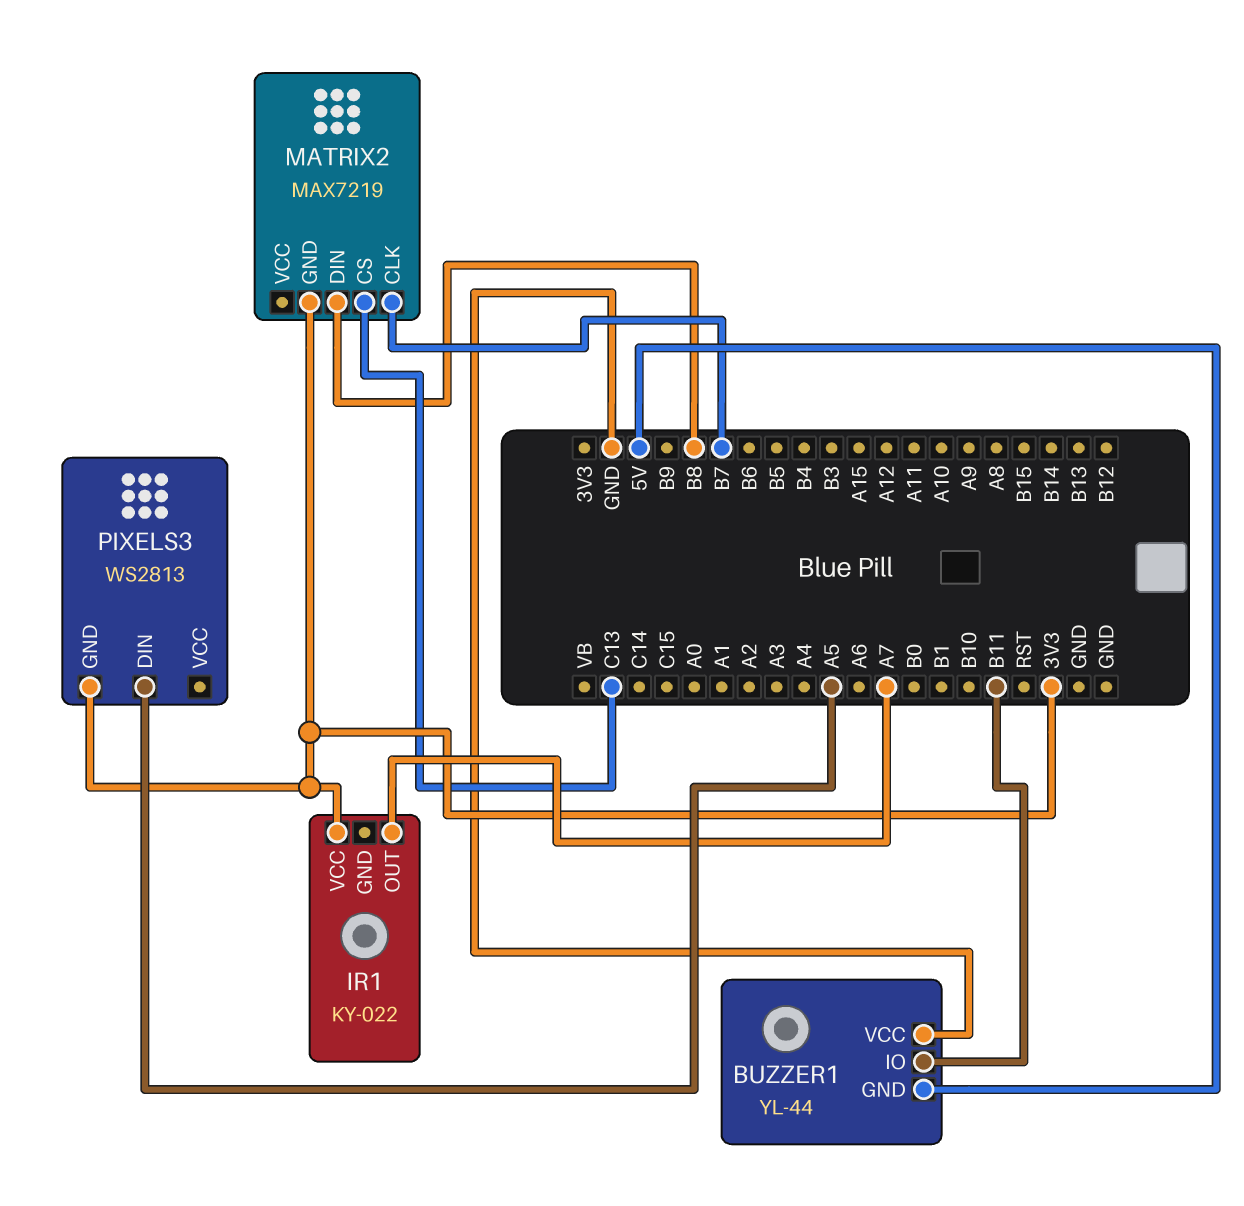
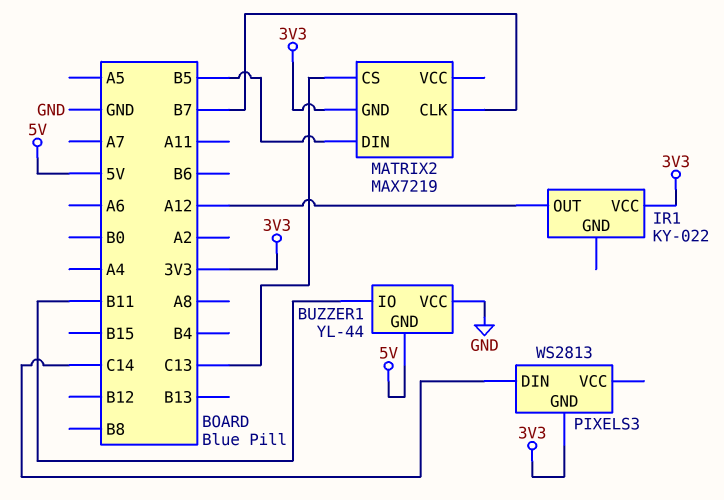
IR1 pin OUT: A7 -> A12
MATRIX2 pin DIN: B8 -> B5
PIXELS3 pin DIN: A5 -> C14

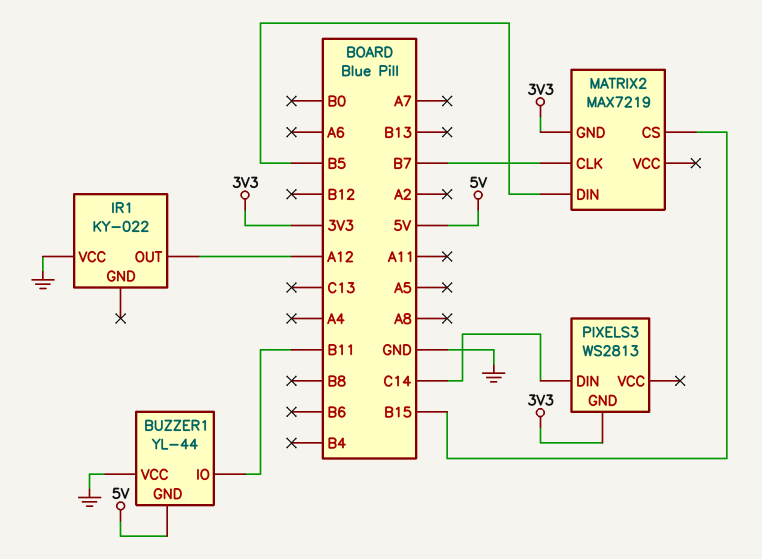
IR1 pin VCC: 3V3 -> GND
MATRIX2 pin CS: C13 -> B15

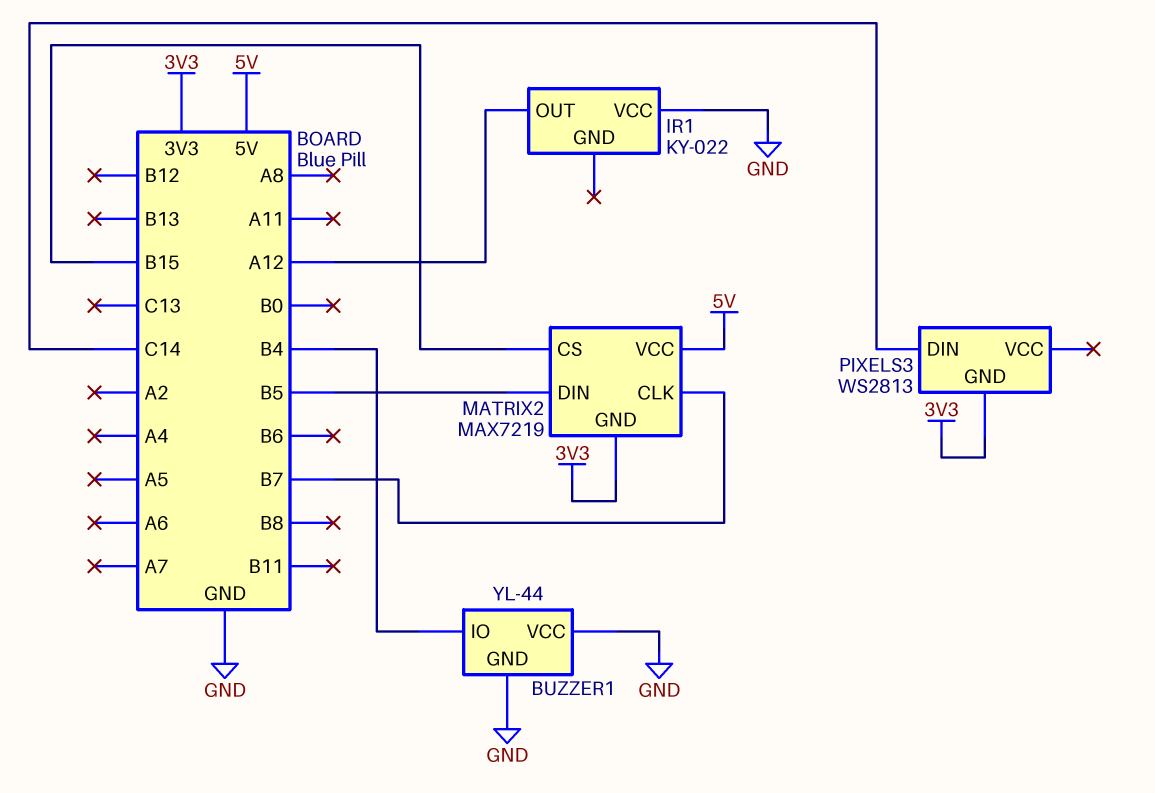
BUZZER1 pin GND: 5V -> GND
BUZZER1 pin IO: B11 -> B4
MATRIX2 pin VCC: none -> 5V

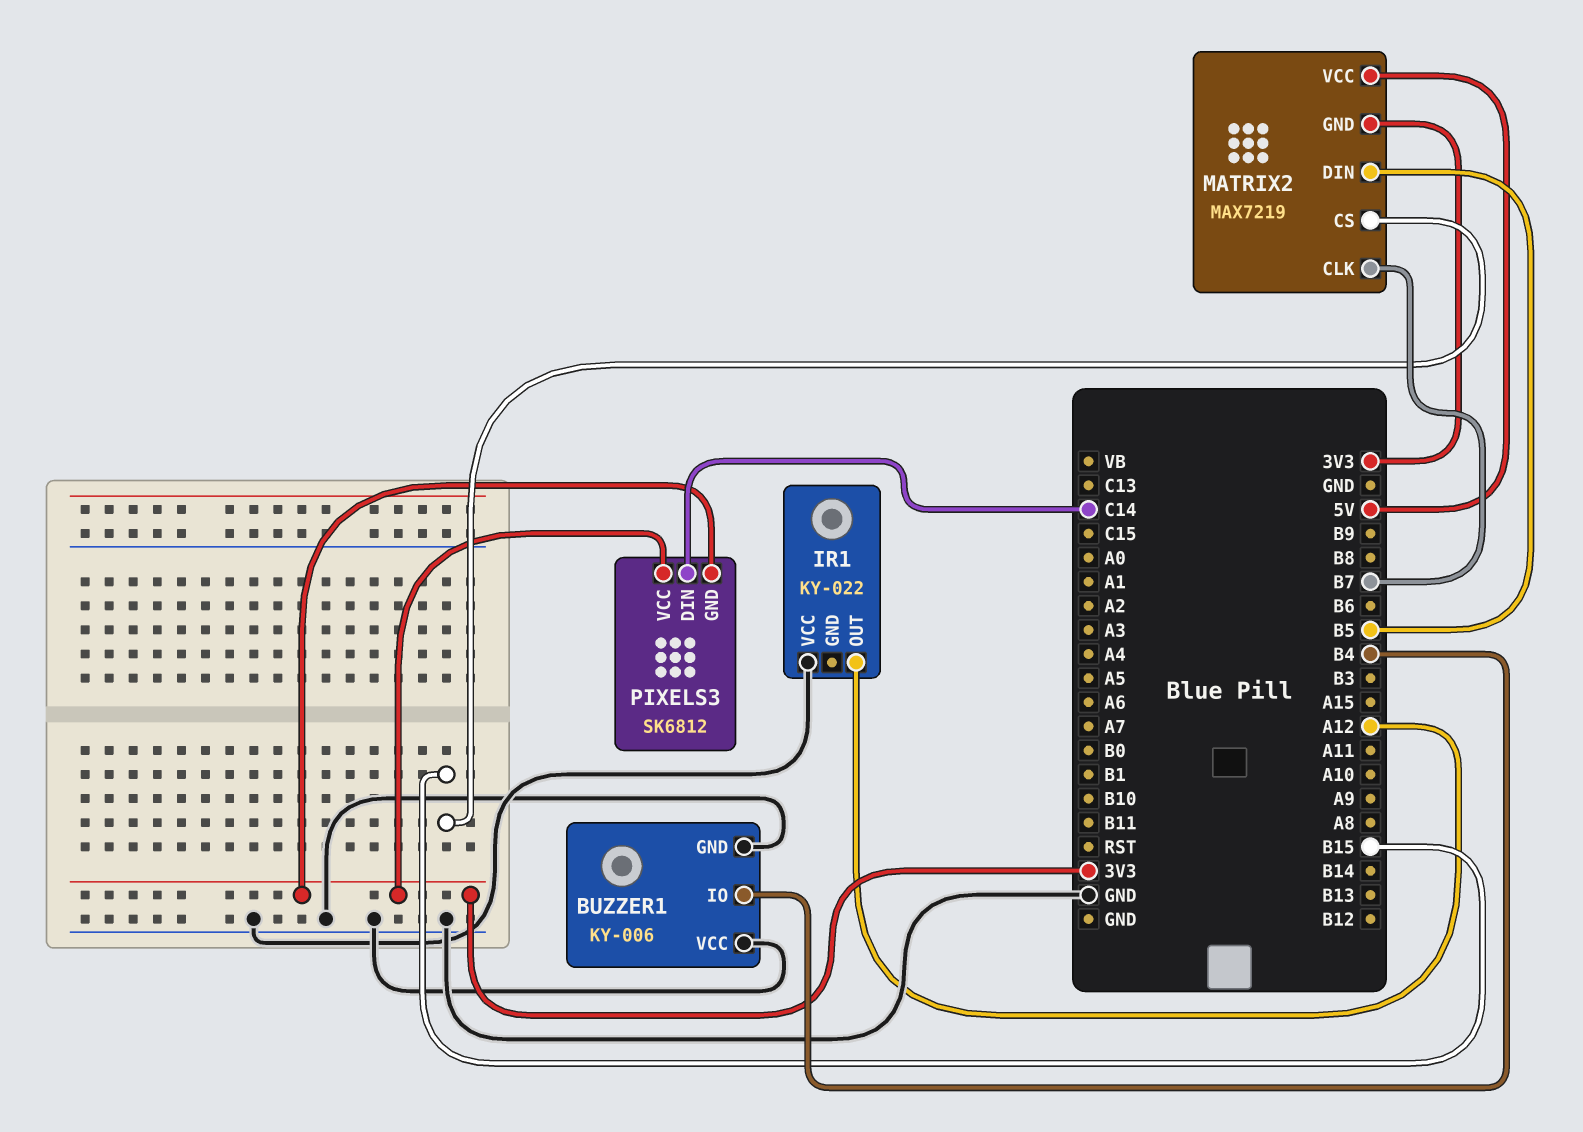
BUZZER1: YL-44 -> KY-006
PIXELS3: WS2813 -> SK6812
PIXELS3 pin VCC: none -> 3V3

